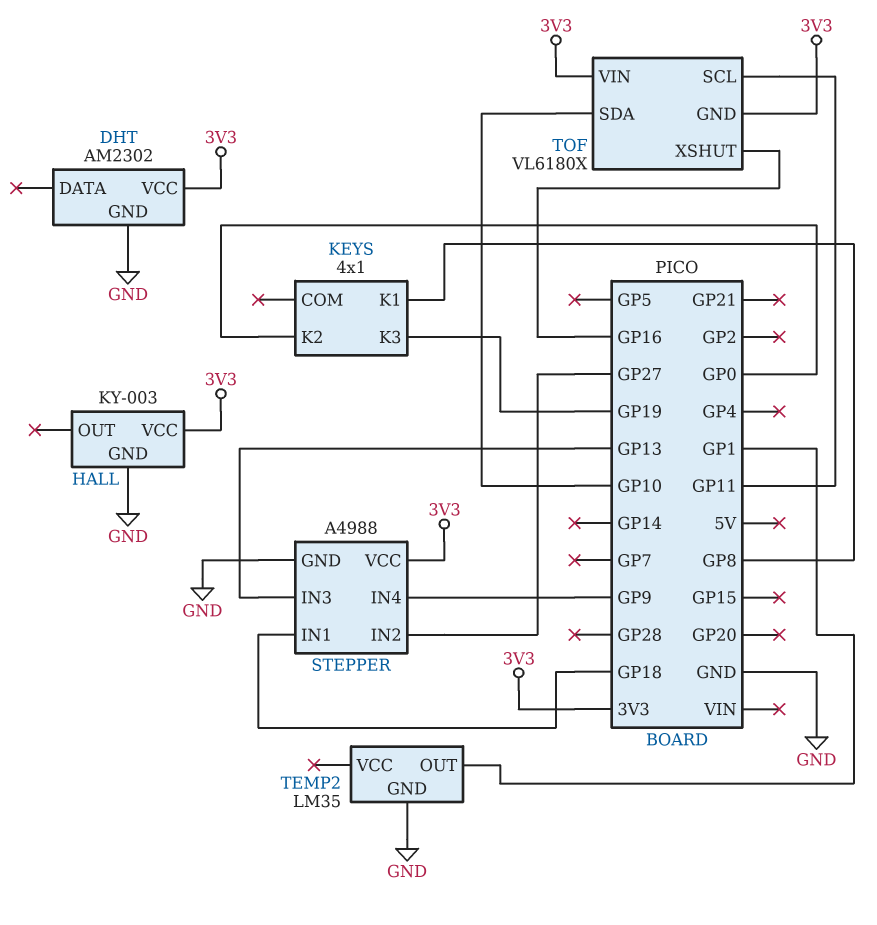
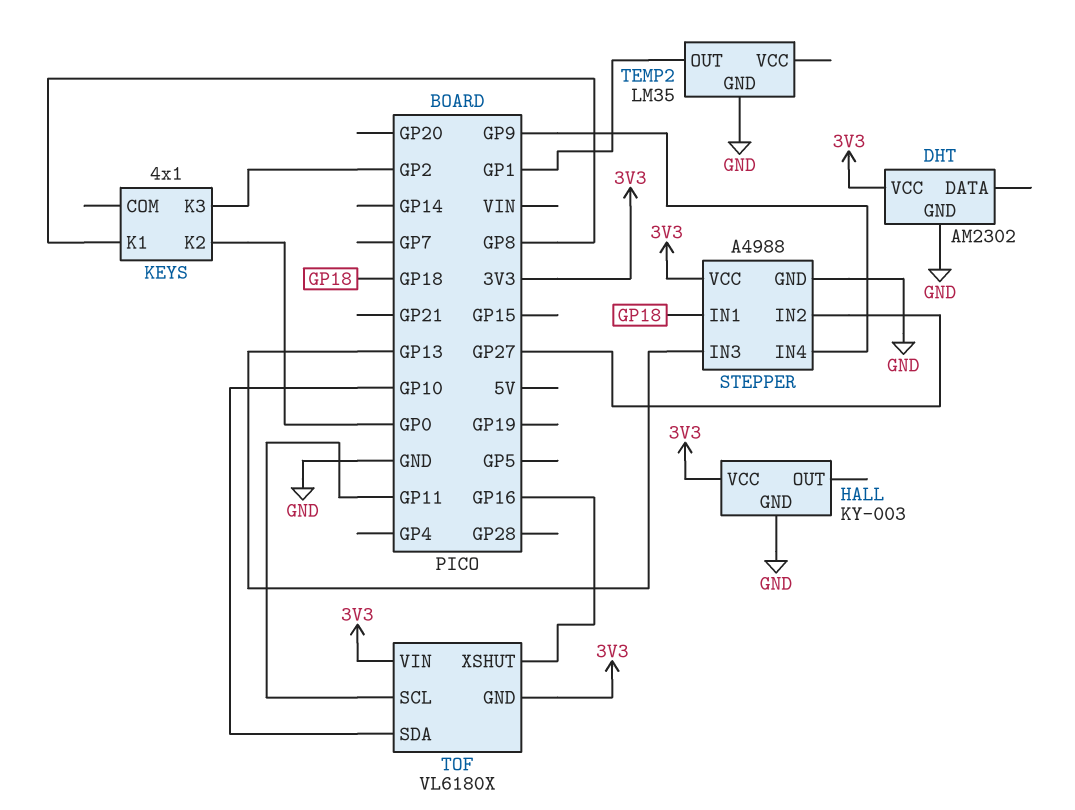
KEYS pin K3: GP19 -> GP2

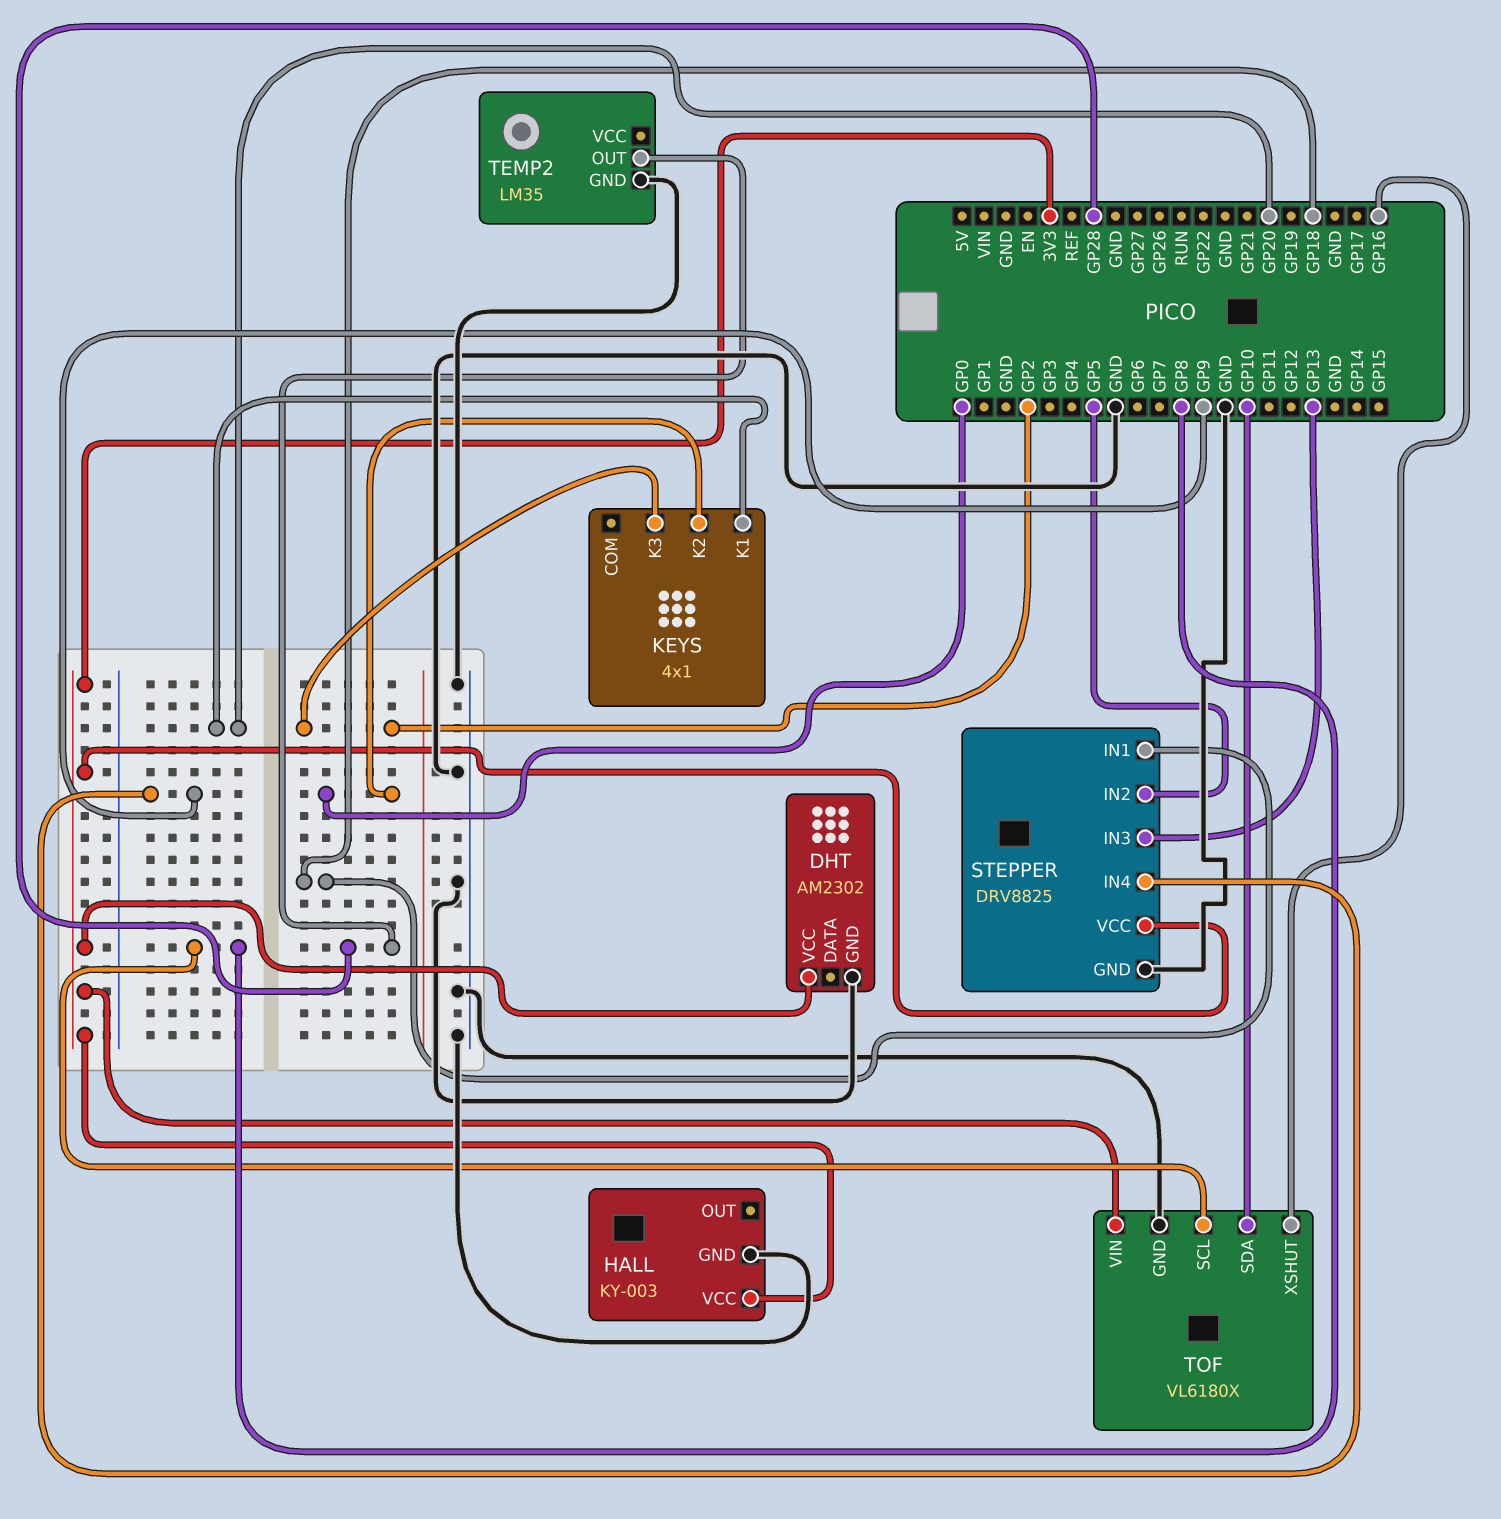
KEYS pin K1: GP8 -> GP20
STEPPER: A4988 -> DRV8825
STEPPER pin IN2: GP27 -> GP5
TEMP2 pin OUT: GP1 -> GP28
TOF pin GND: 3V3 -> GND
TOF pin SCL: GP11 -> GP8

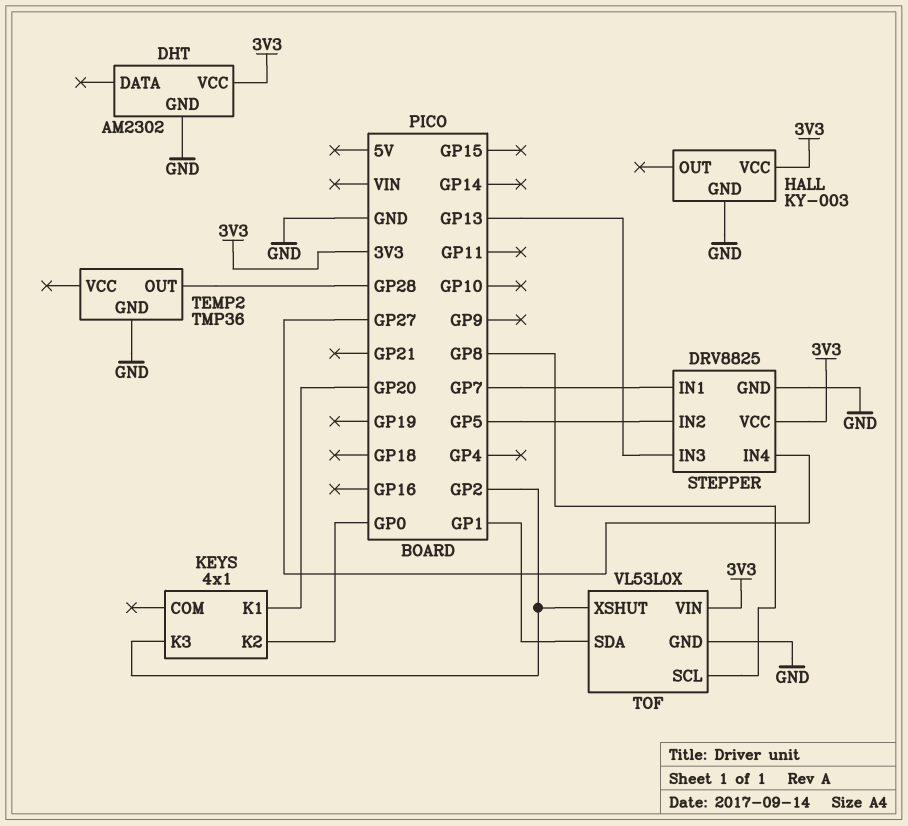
STEPPER pin IN1: GP18 -> GP7
STEPPER pin IN4: GP9 -> GP27
TEMP2: LM35 -> TMP36
TOF: VL6180X -> VL53L0X
TOF pin SDA: GP10 -> GP1
TOF pin XSHUT: GP16 -> GP2

